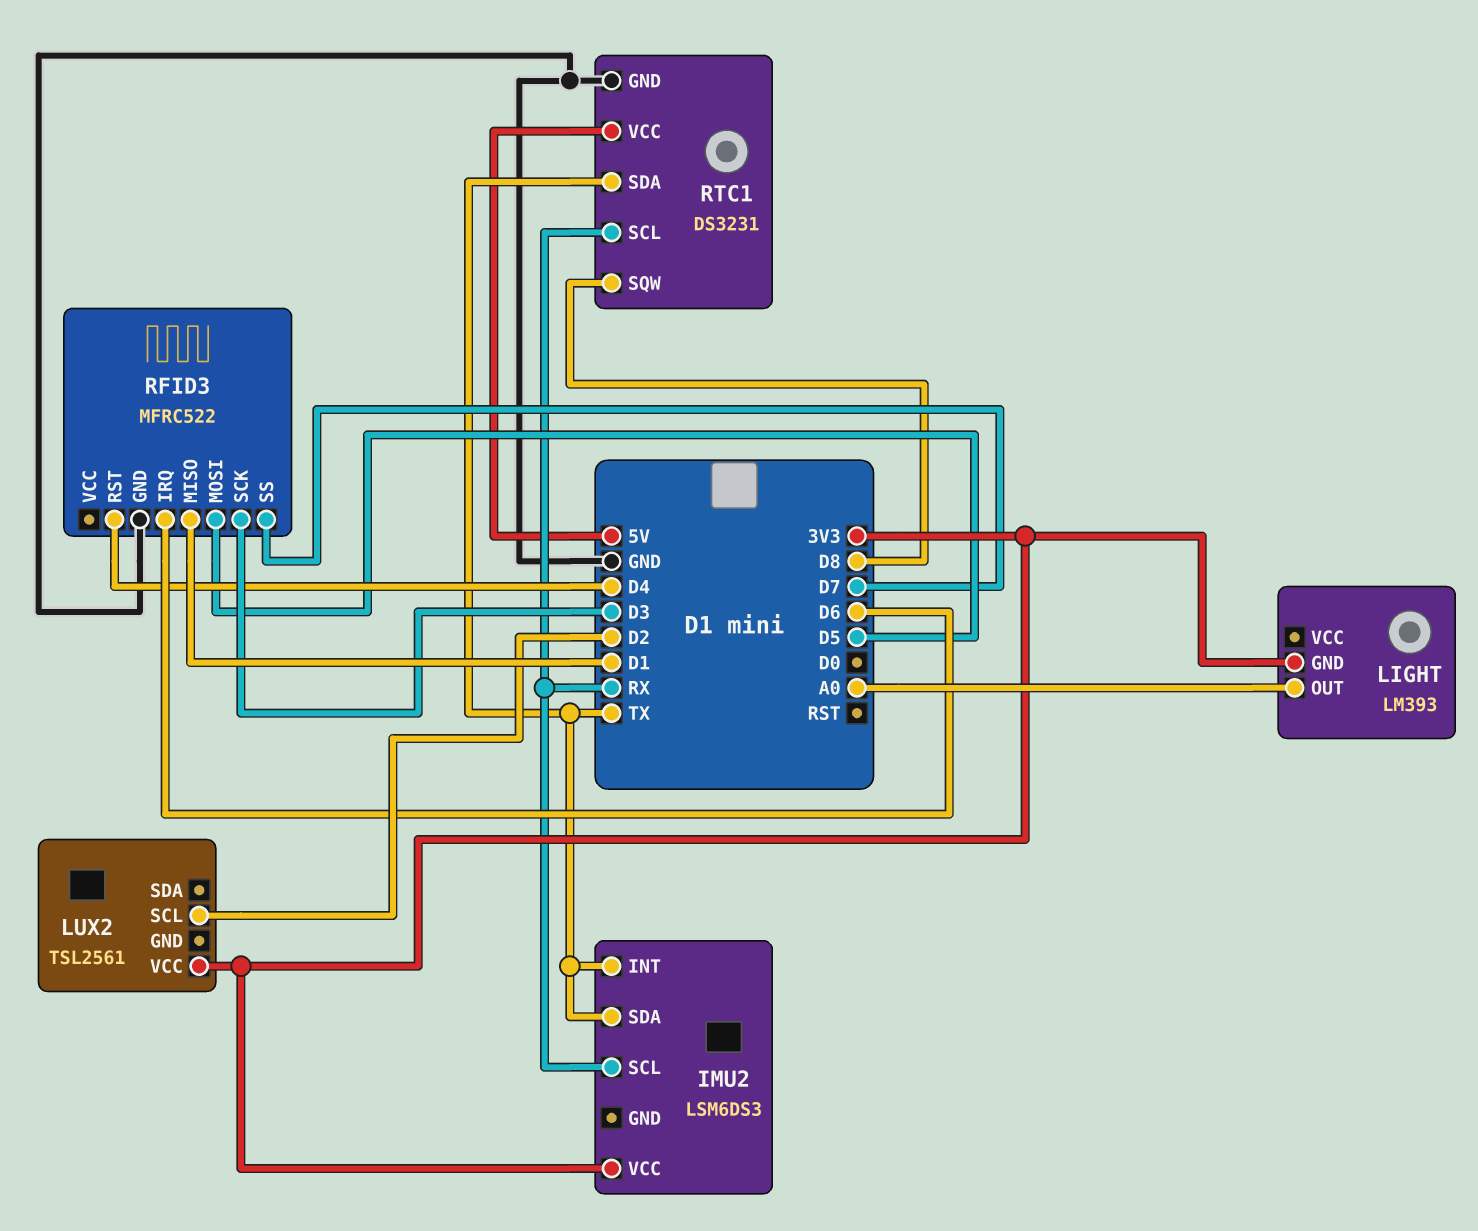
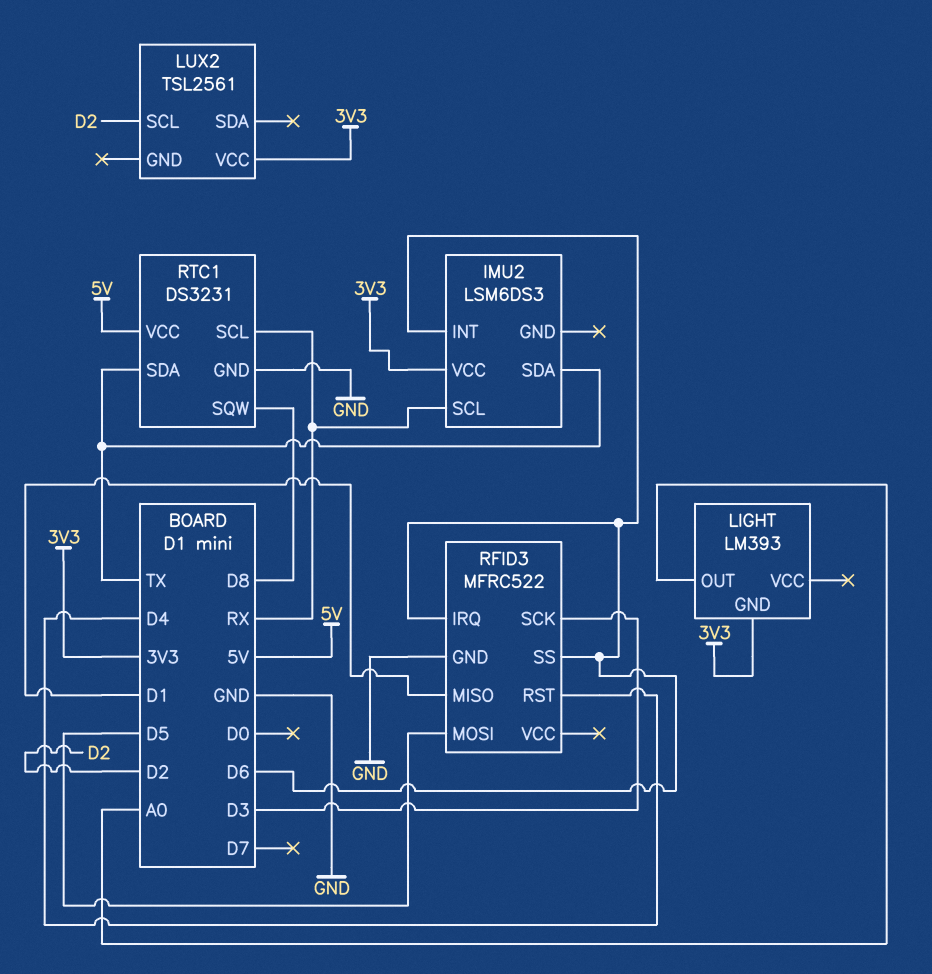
IMU2 pin INT: TX -> D6
RFID3 pin SS: D7 -> D6

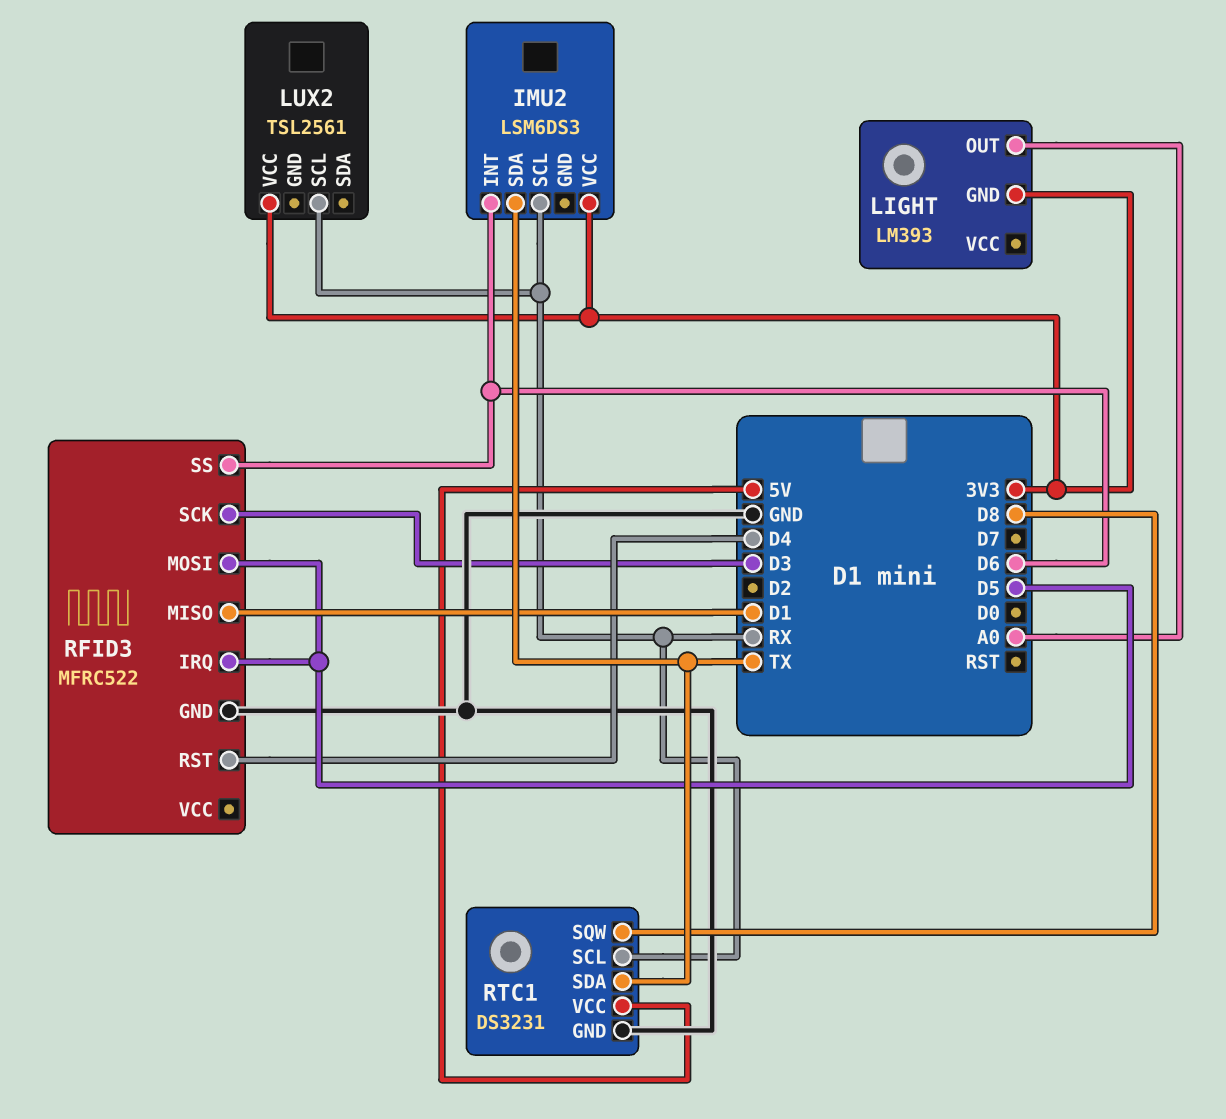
LUX2 pin SCL: D2 -> RX
RFID3 pin IRQ: D6 -> D5

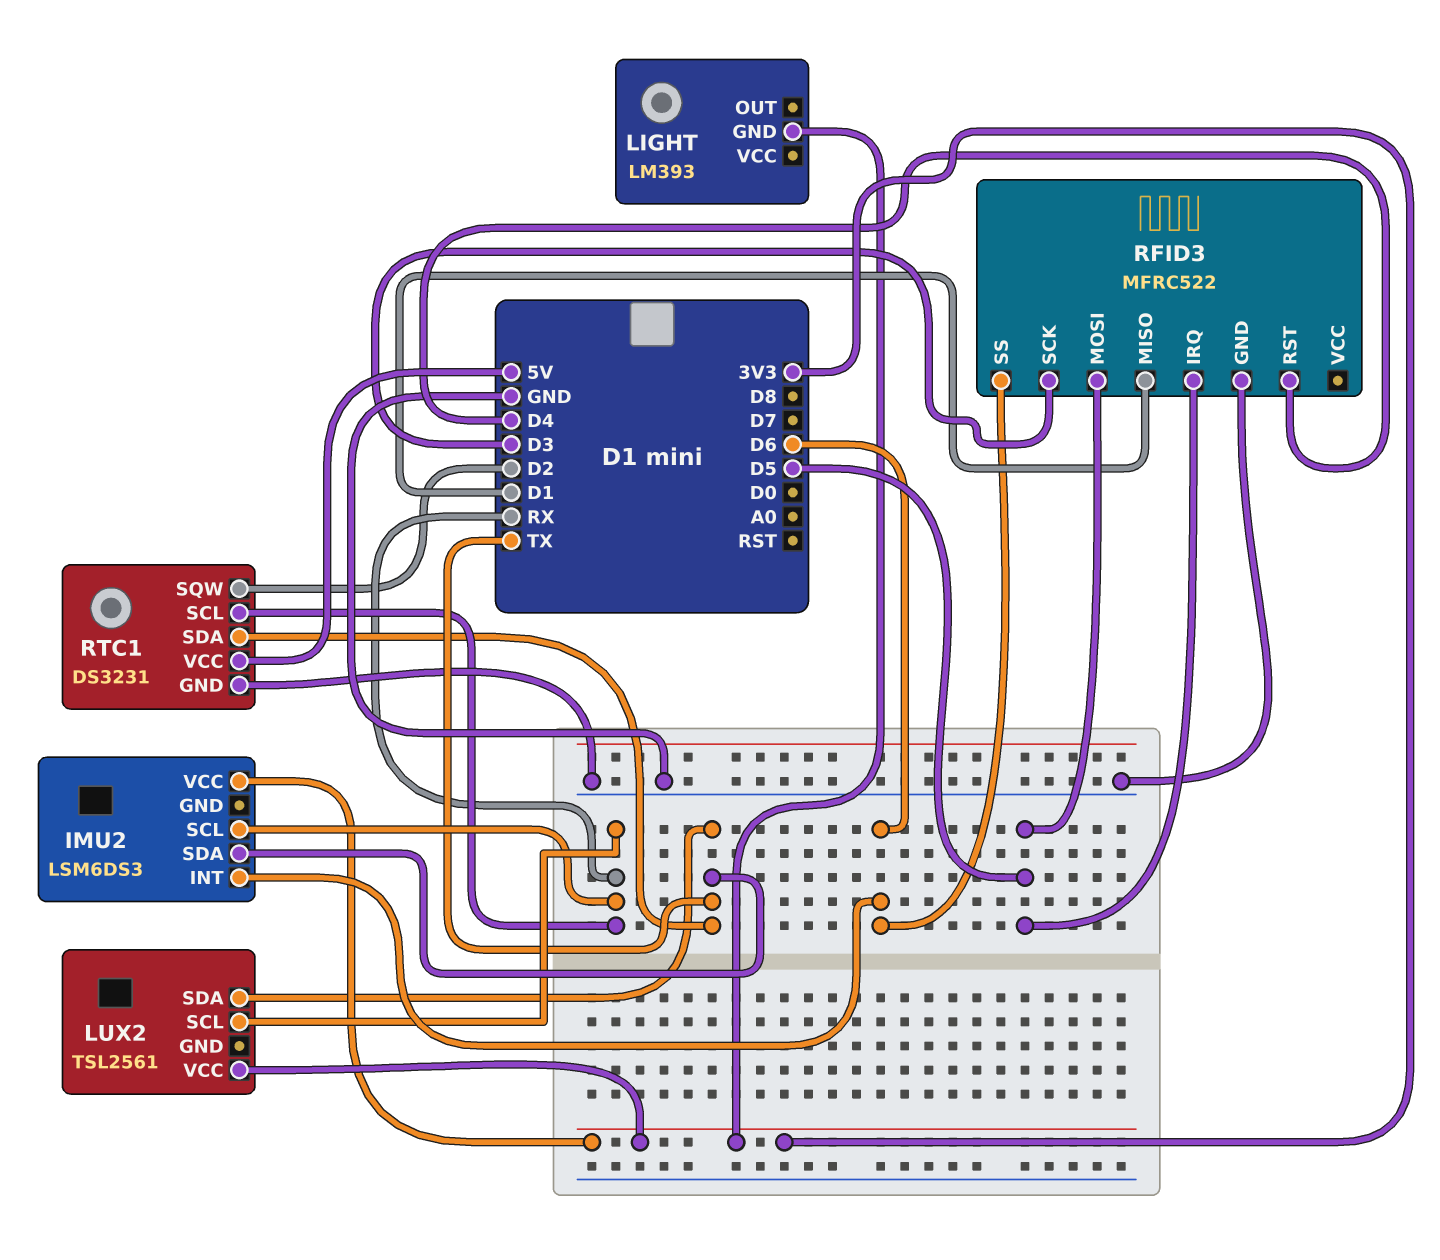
LIGHT pin OUT: A0 -> none
LUX2 pin SDA: none -> TX
RTC1 pin SQW: D8 -> D2

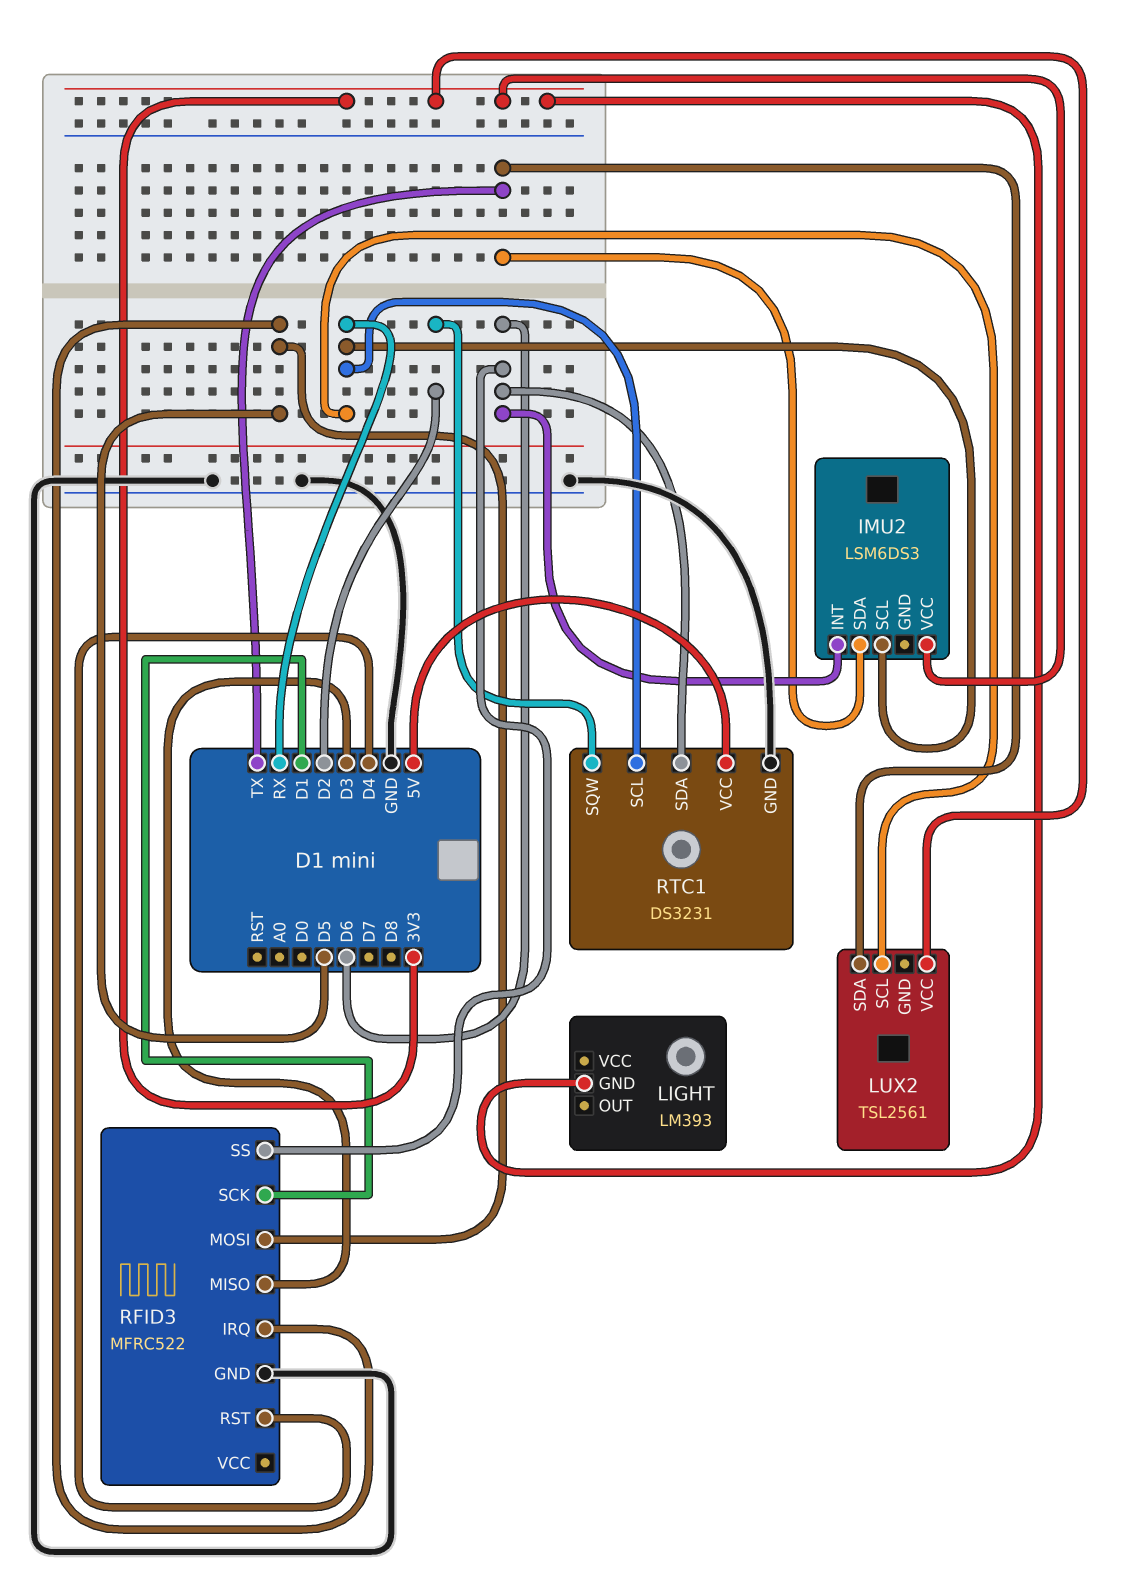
RFID3 pin MISO: D1 -> D3
RFID3 pin SCK: D3 -> D1
RTC1 pin SDA: TX -> D6

